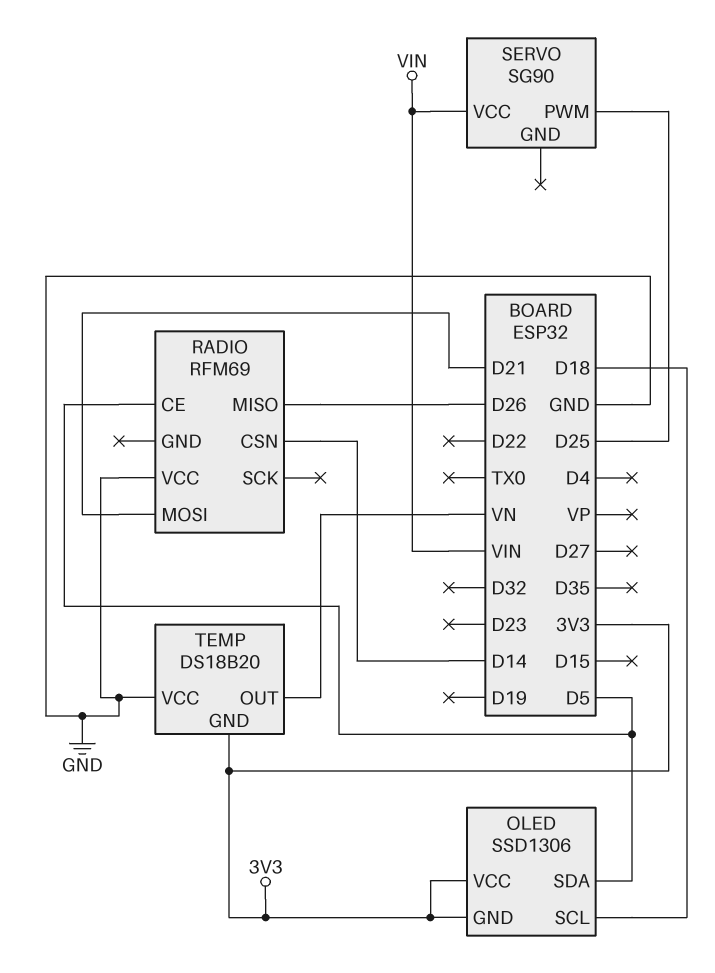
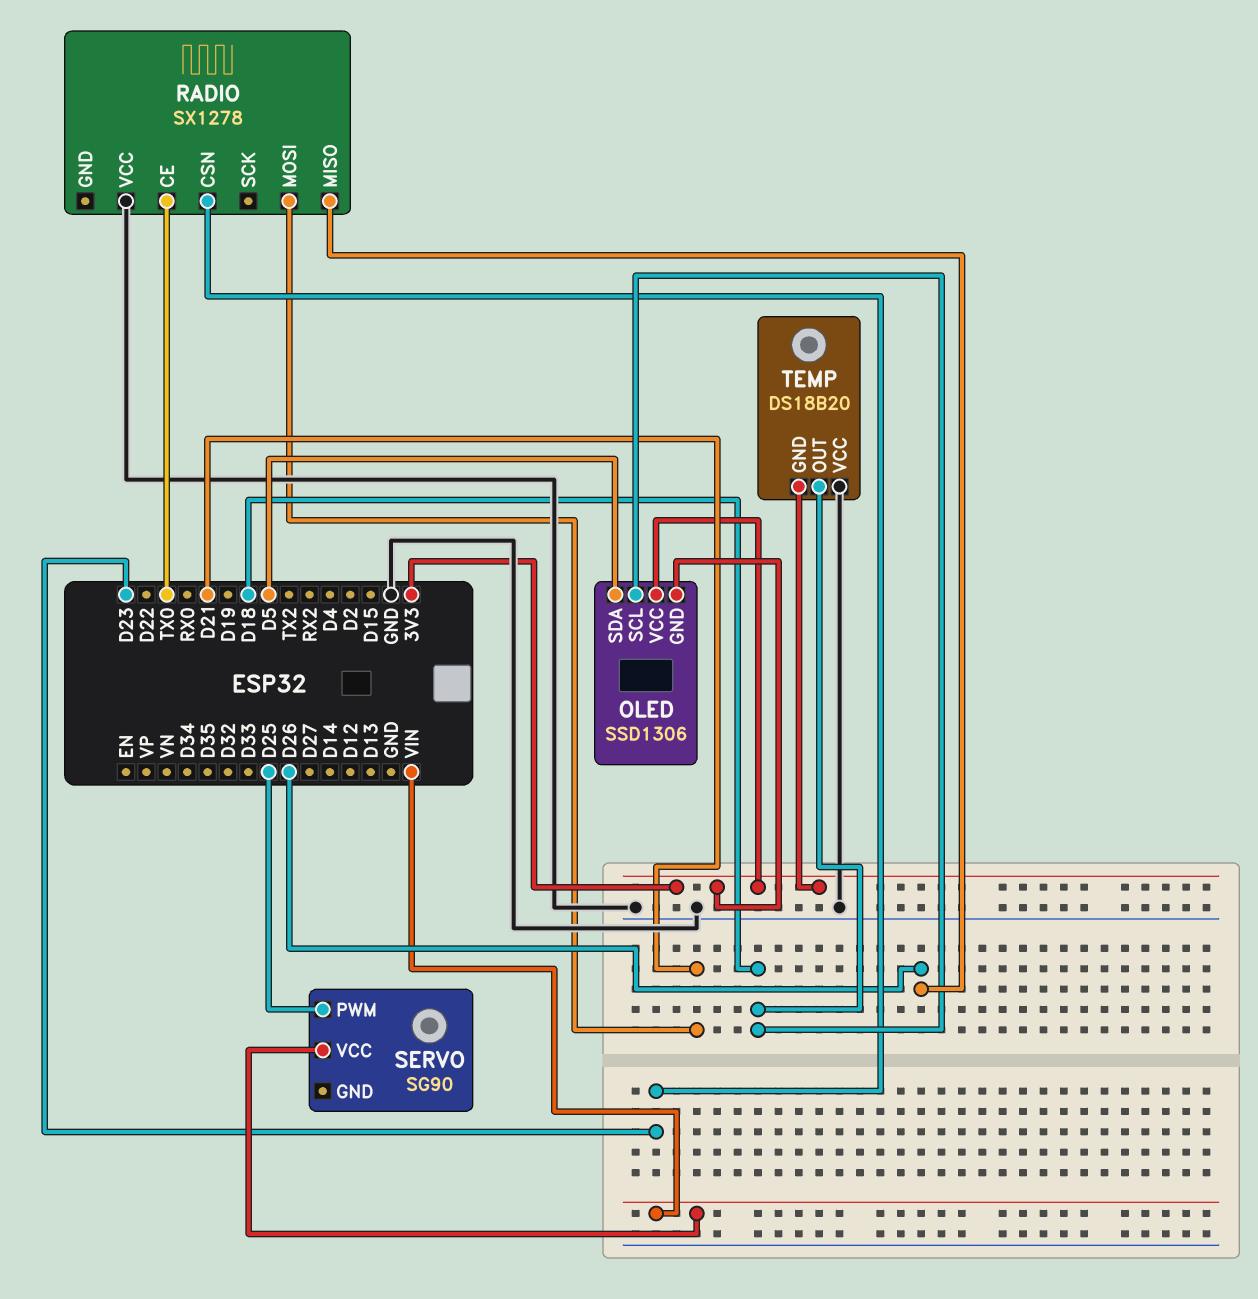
RADIO: RFM69 -> SX1278
RADIO pin CE: D5 -> TX0
RADIO pin CSN: D14 -> D23
TEMP pin OUT: VN -> D18

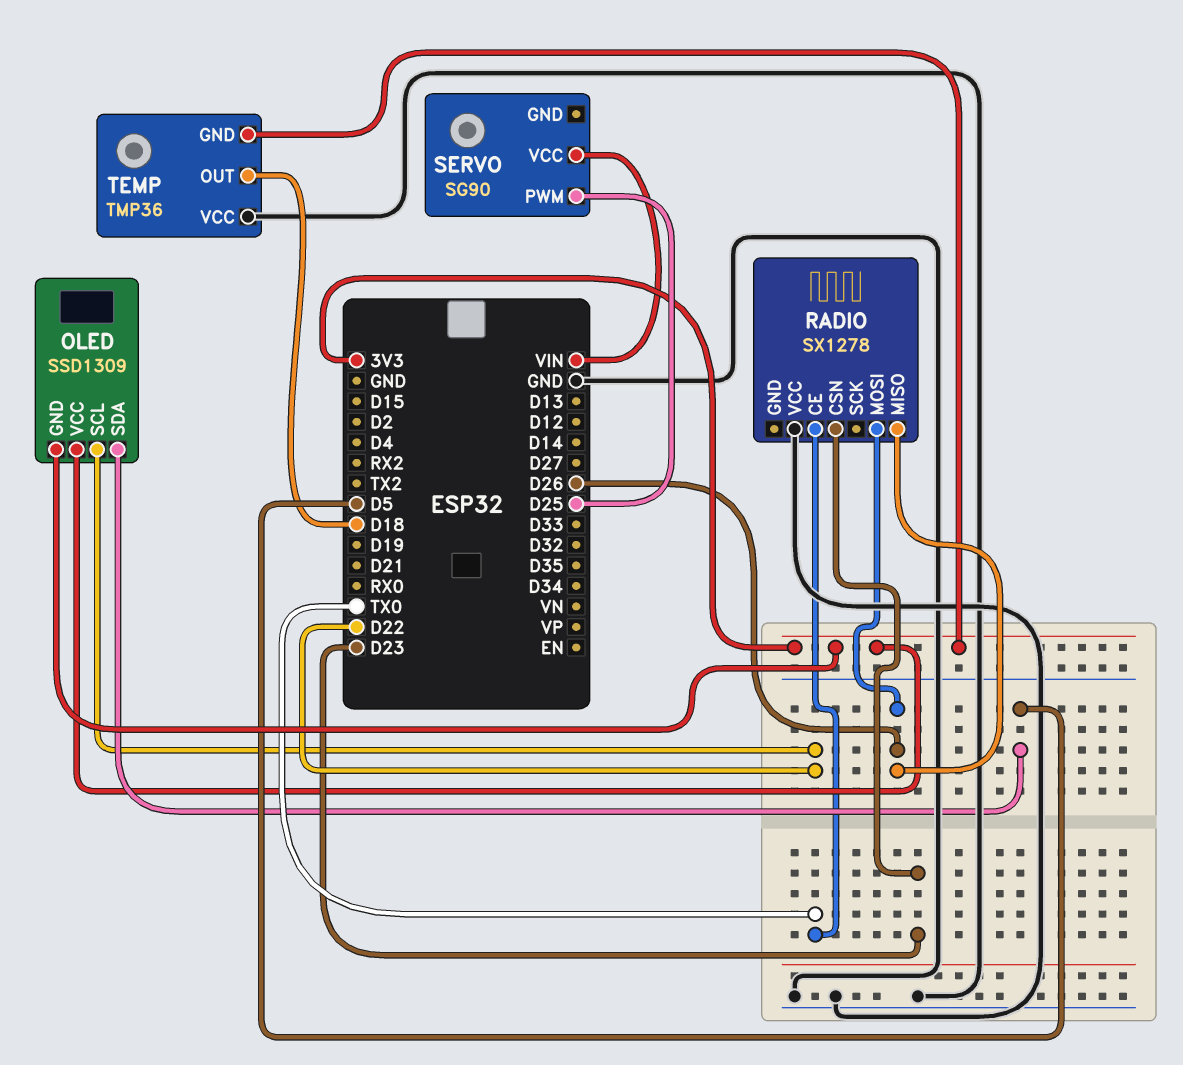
OLED: SSD1306 -> SSD1309
OLED pin SCL: D18 -> D22
RADIO pin MOSI: D21 -> D26
TEMP: DS18B20 -> TMP36

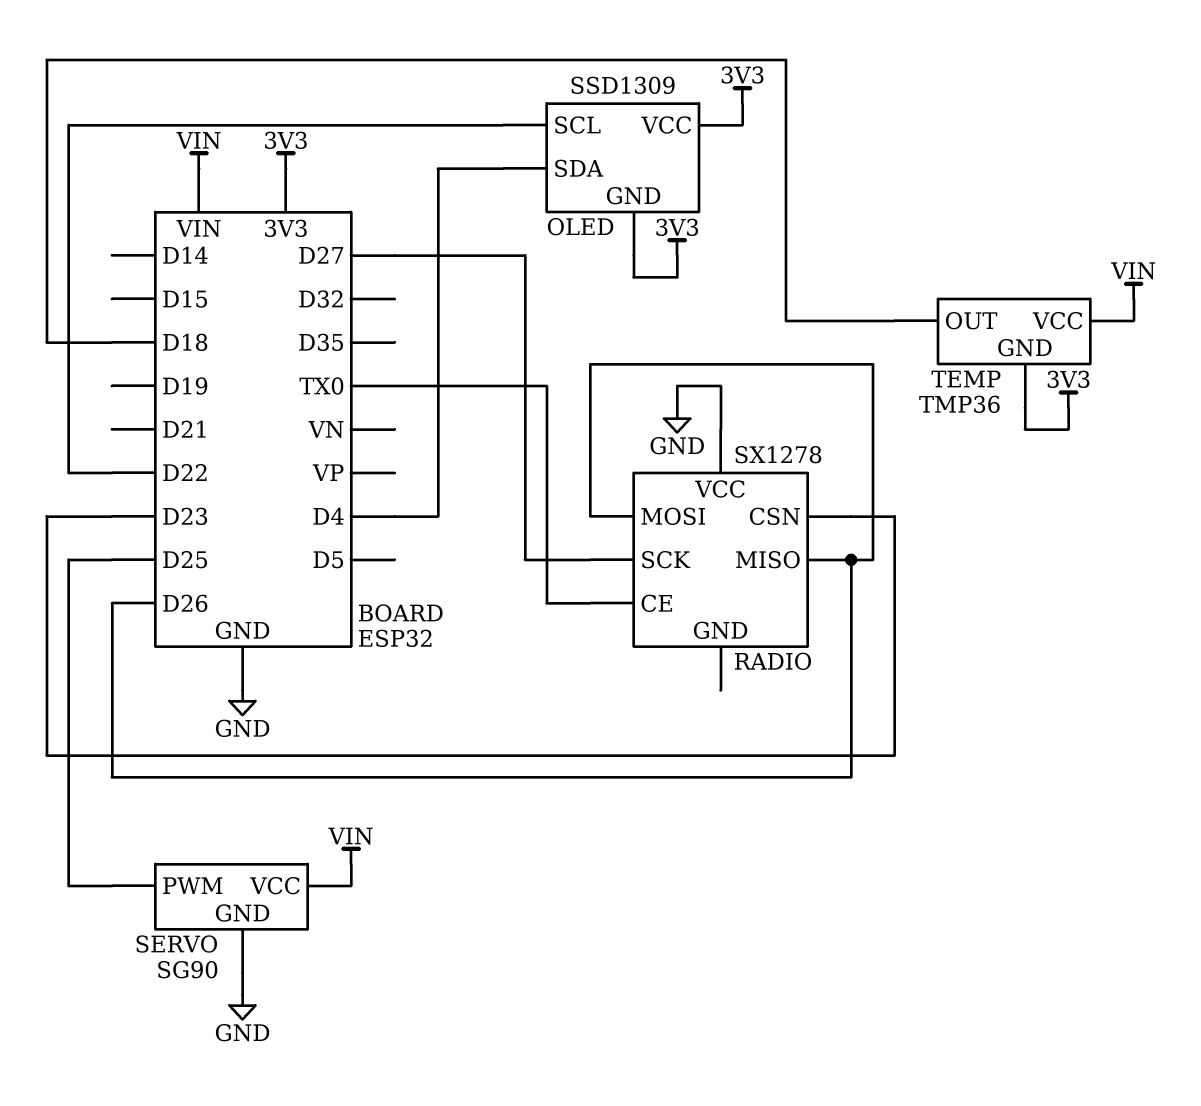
OLED pin SDA: D5 -> D4
RADIO pin SCK: none -> D27
SERVO pin GND: none -> GND
TEMP pin VCC: GND -> VIN

